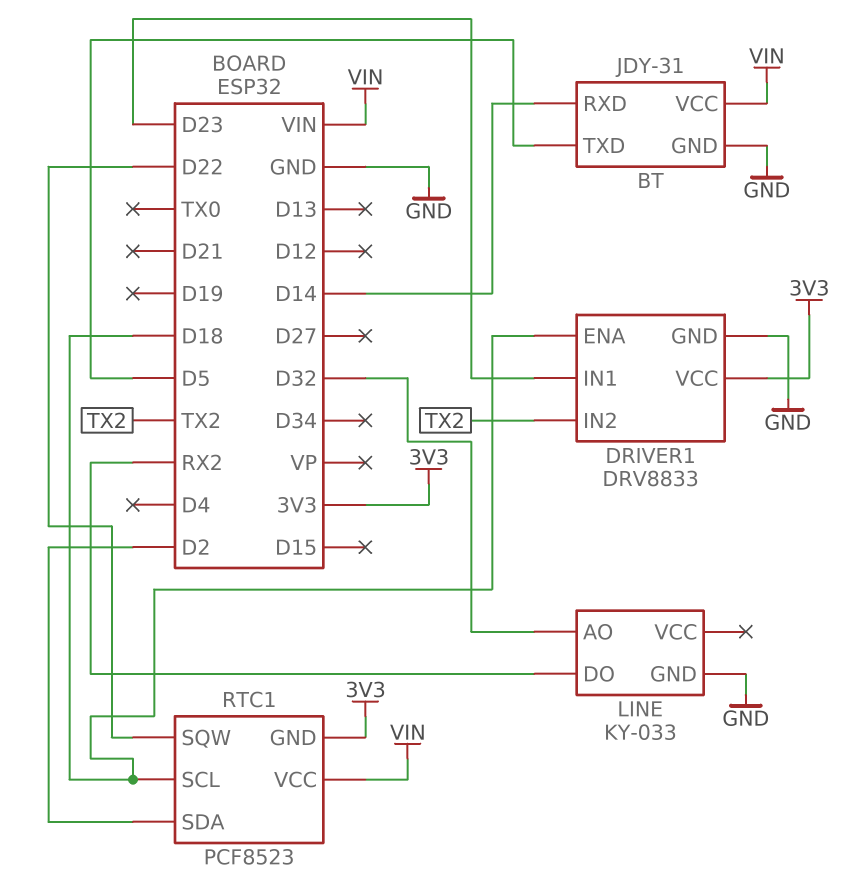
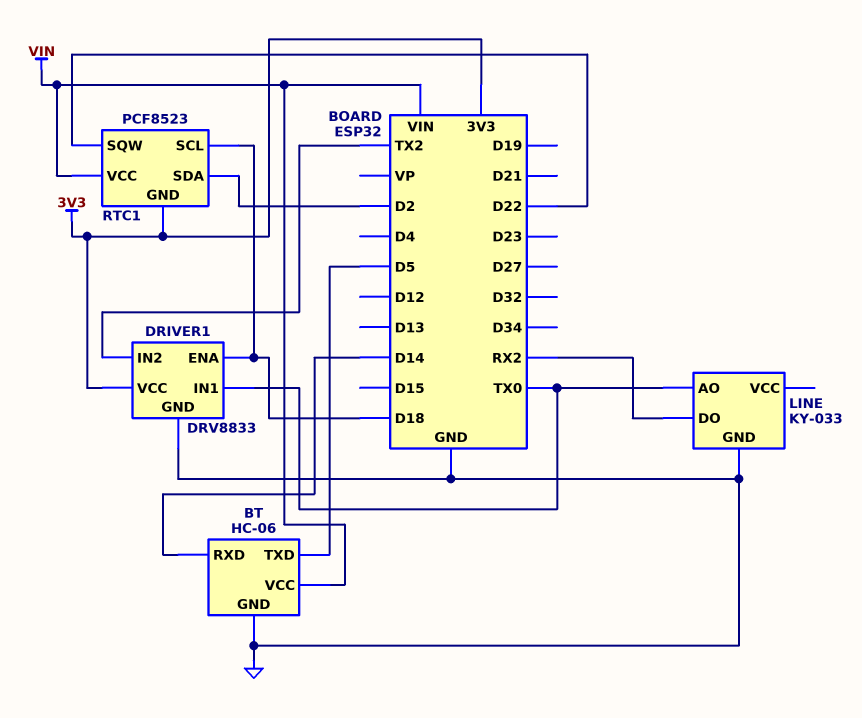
BT: JDY-31 -> HC-06
DRIVER1 pin IN1: D23 -> TX0
LINE pin AO: D32 -> TX0

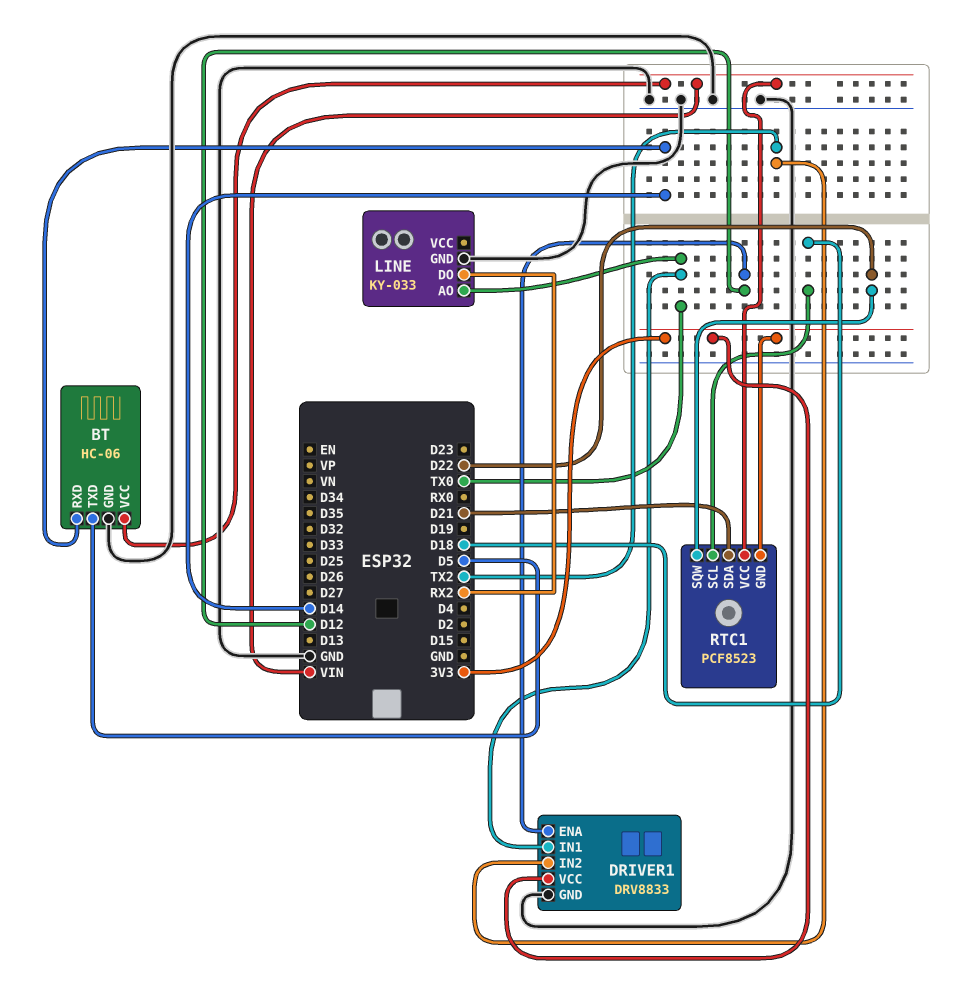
DRIVER1 pin ENA: D18 -> D12
RTC1 pin SDA: D2 -> D21

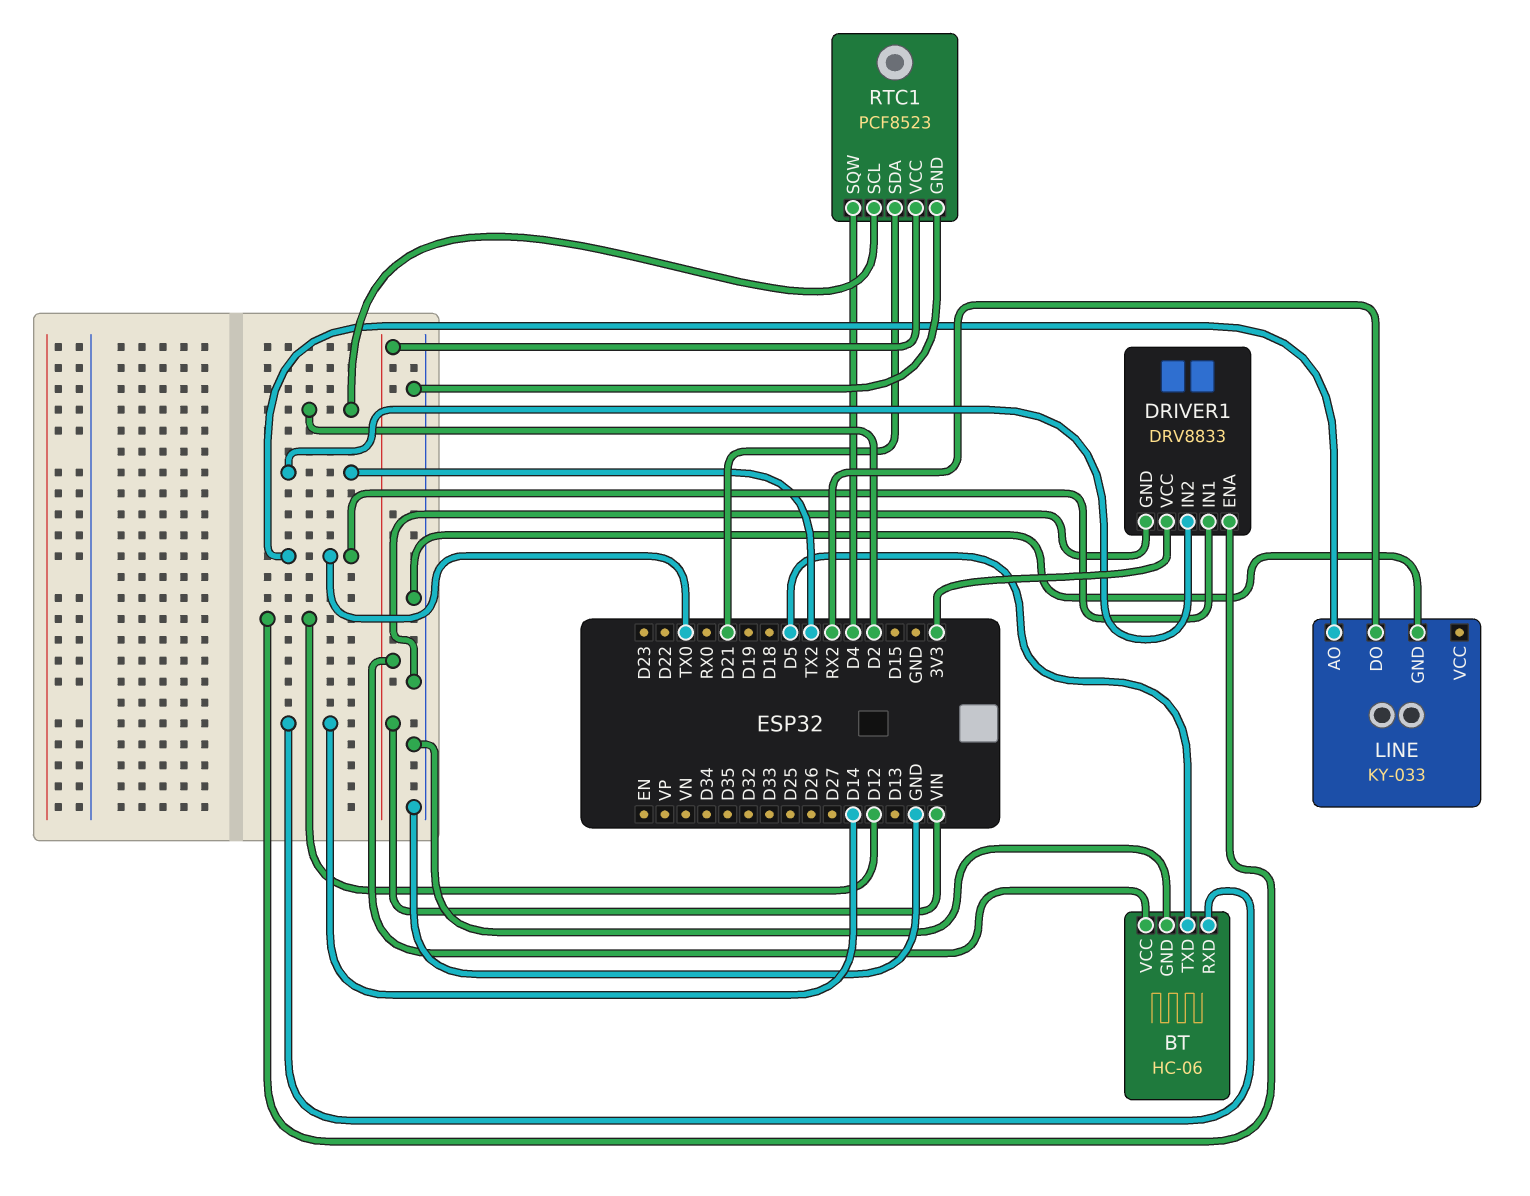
RTC1 pin GND: 3V3 -> GND
RTC1 pin SCL: D18 -> D2
RTC1 pin SQW: D22 -> D4

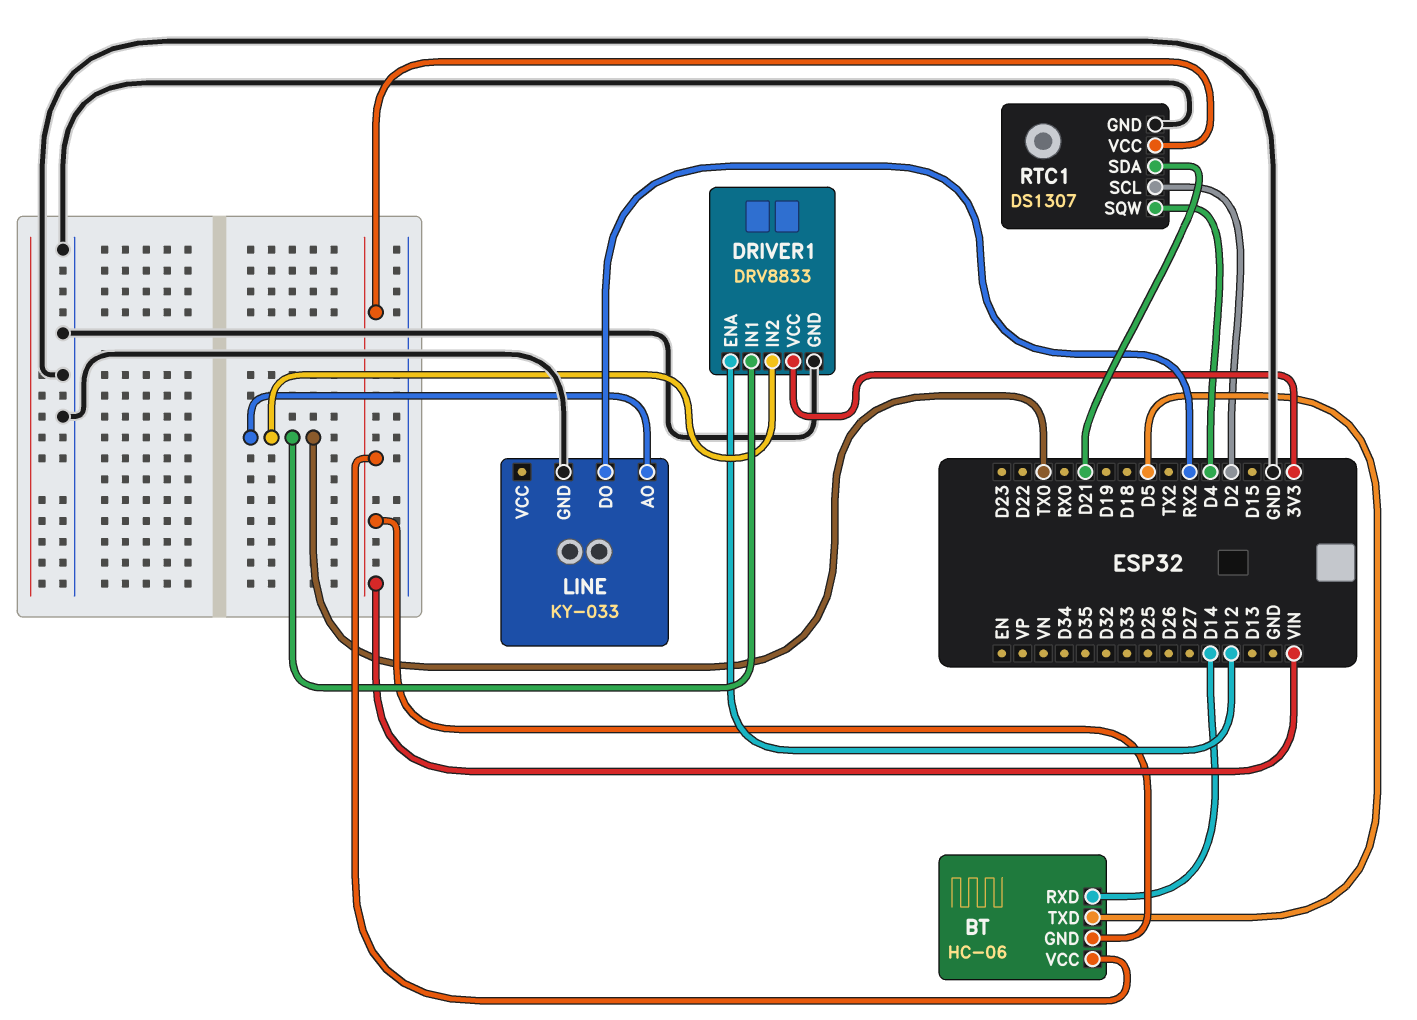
BT pin GND: GND -> VIN
DRIVER1 pin IN2: TX2 -> TX0
RTC1: PCF8523 -> DS1307

